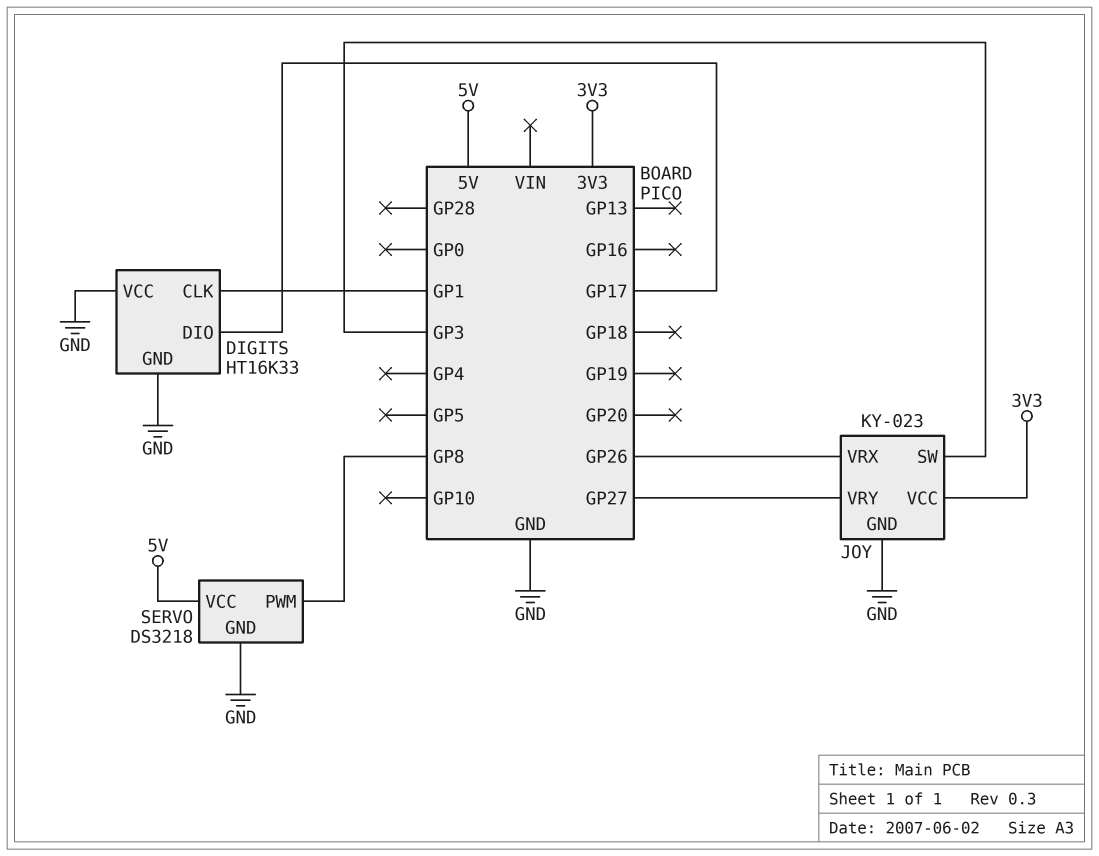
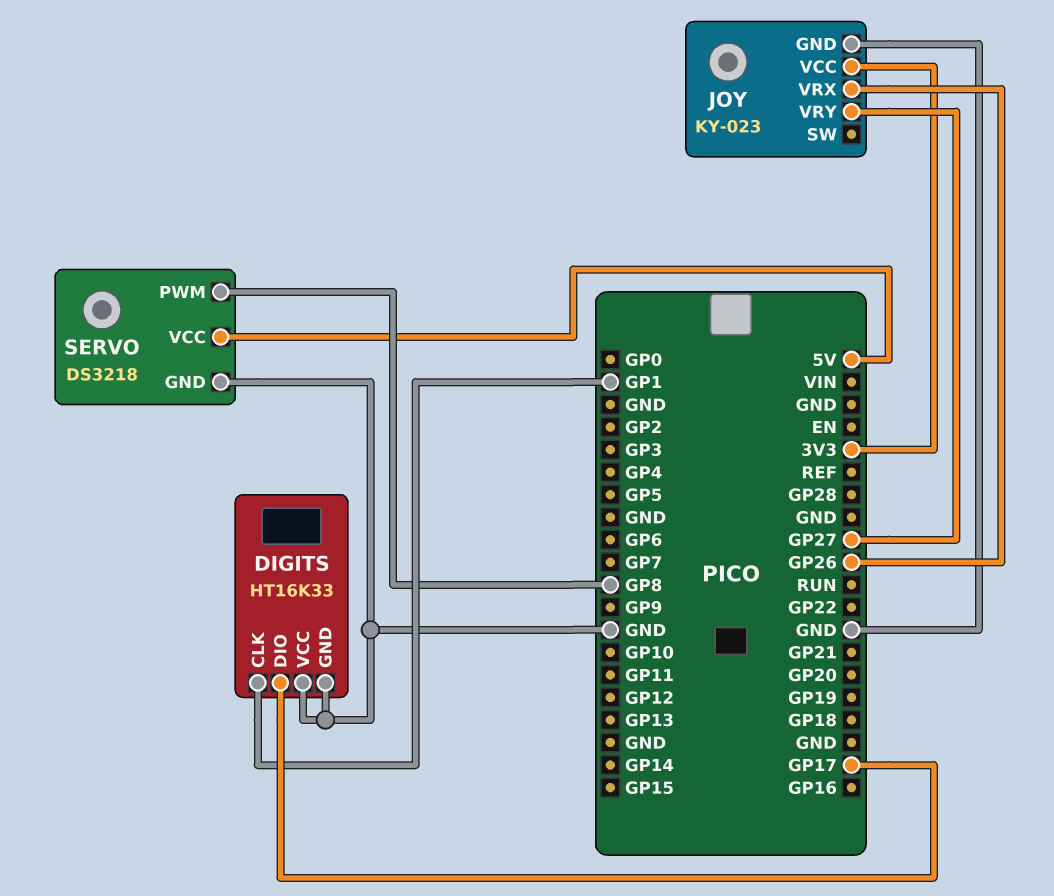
JOY pin SW: GP3 -> none

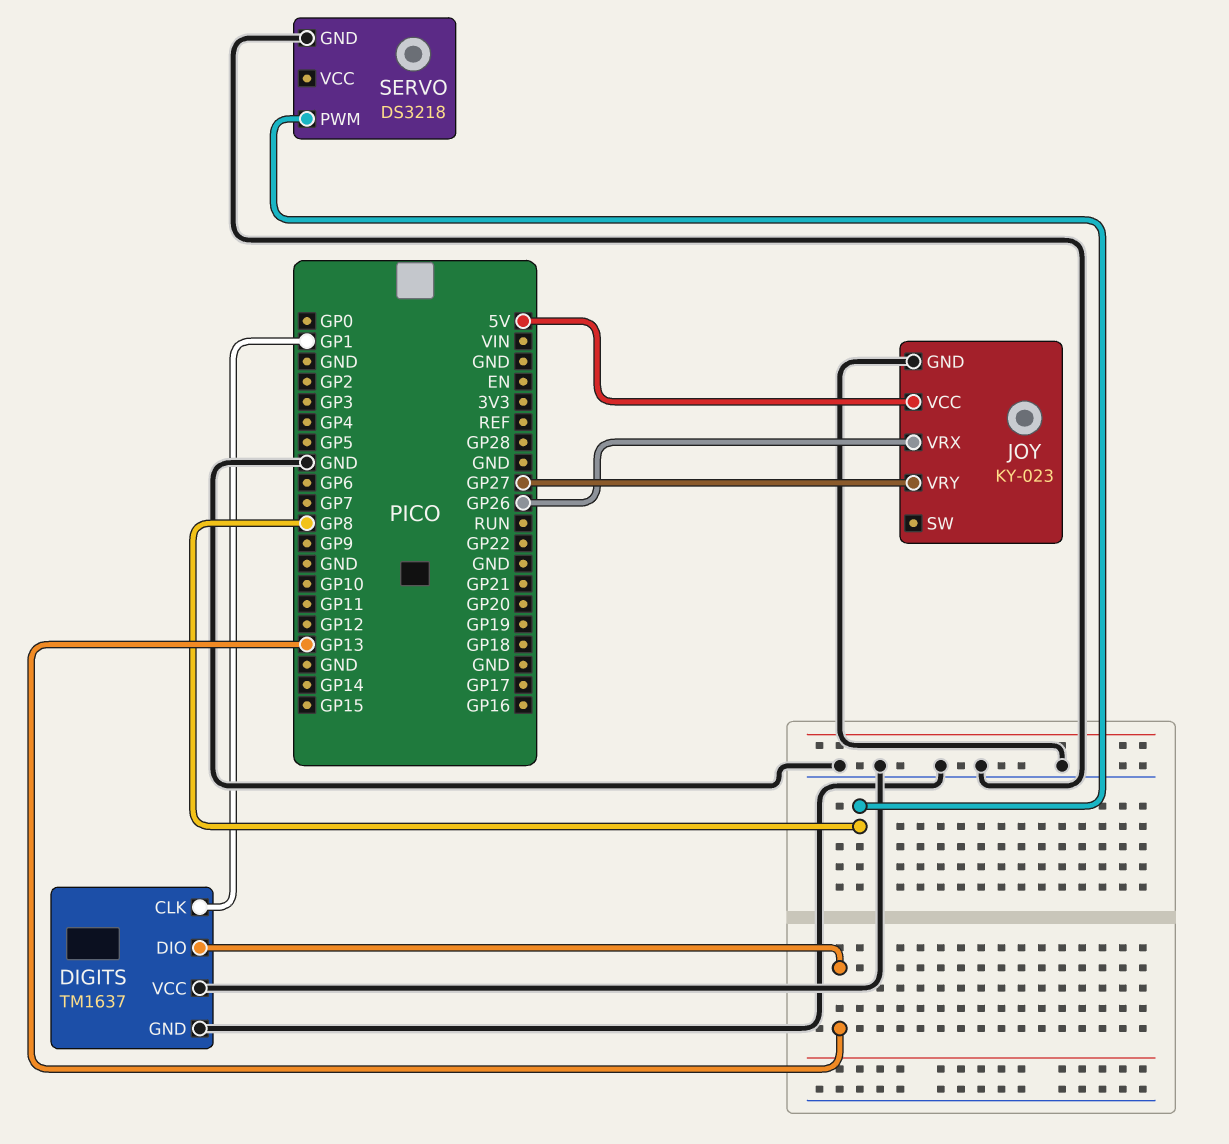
DIGITS: HT16K33 -> TM1637
DIGITS pin DIO: GP17 -> GP13
JOY pin VCC: 3V3 -> 5V
SERVO pin VCC: 5V -> none

